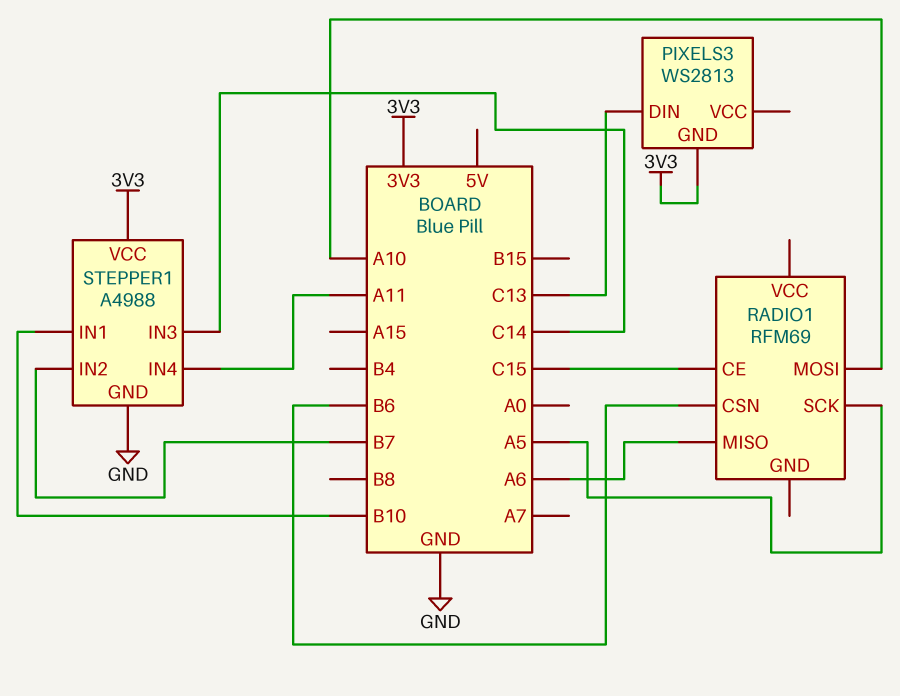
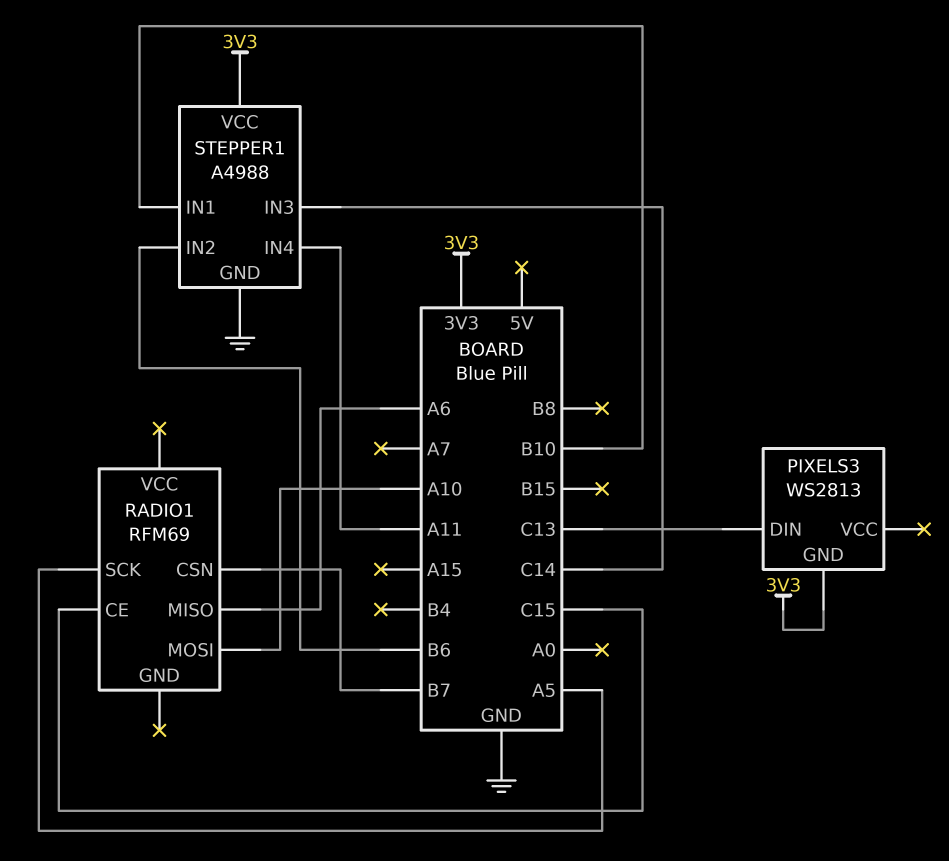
RADIO1 pin CSN: B6 -> B7
STEPPER1 pin IN2: B7 -> B6

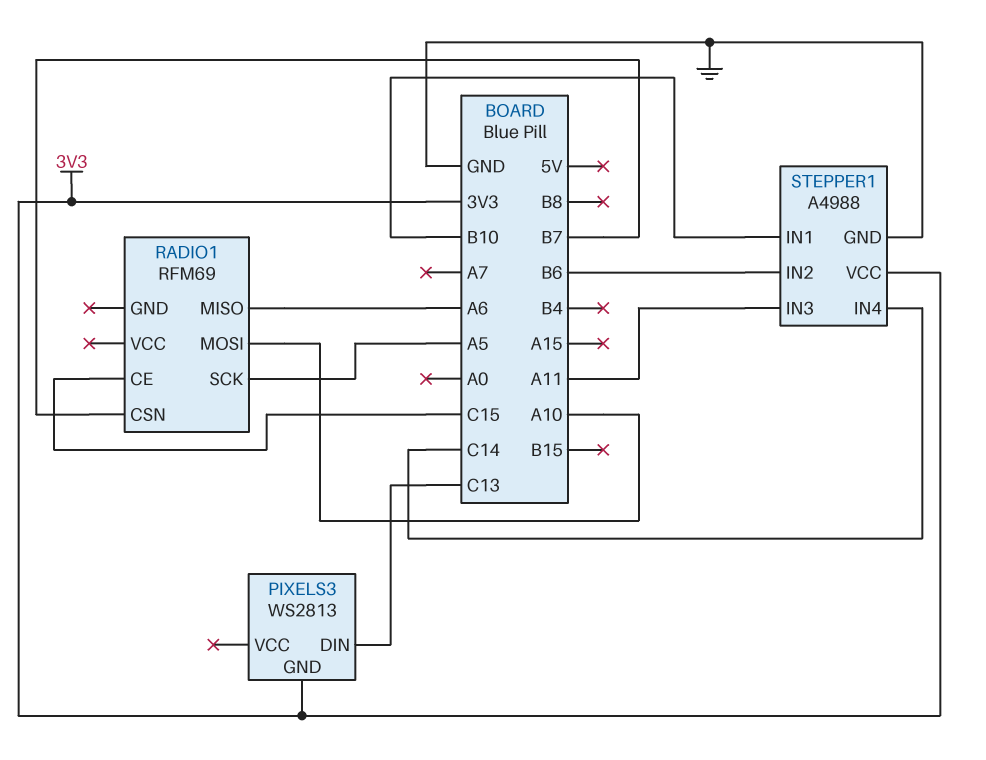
STEPPER1 pin IN3: C14 -> A11
STEPPER1 pin IN4: A11 -> C14

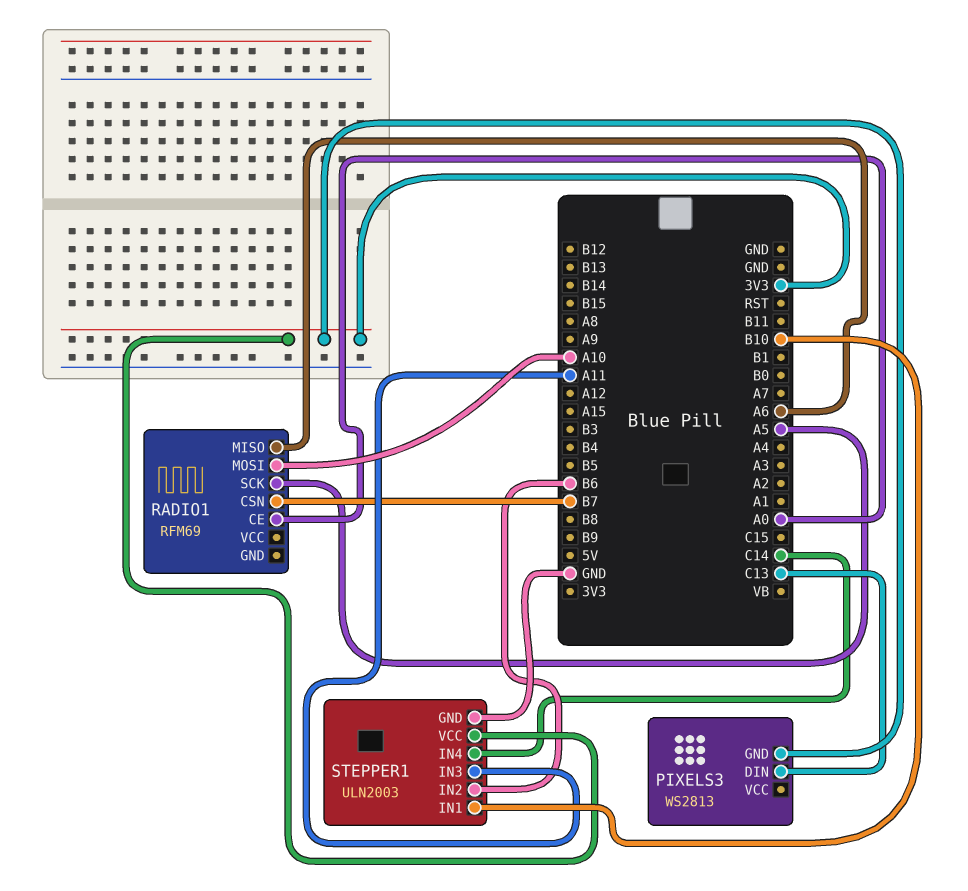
RADIO1 pin CE: C15 -> A0
STEPPER1: A4988 -> ULN2003

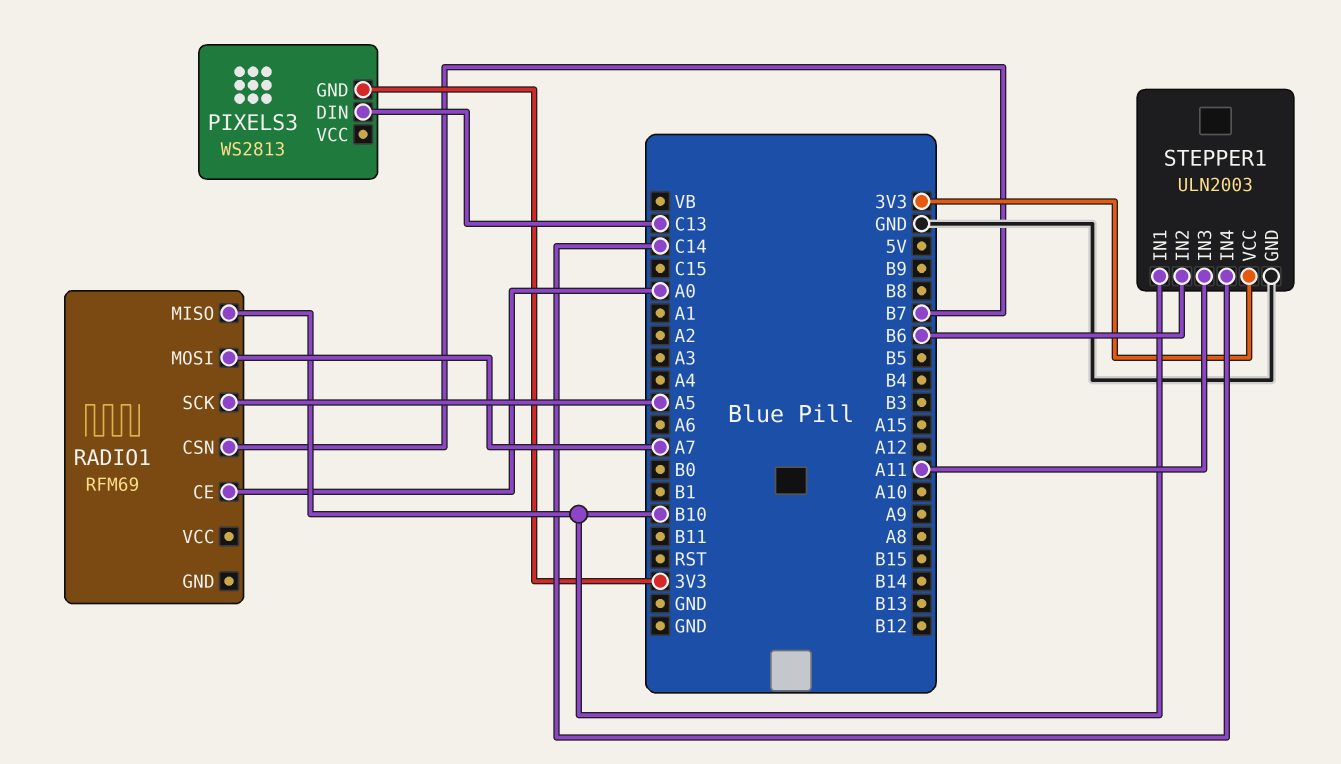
RADIO1 pin MISO: A6 -> B10
RADIO1 pin MOSI: A10 -> A7

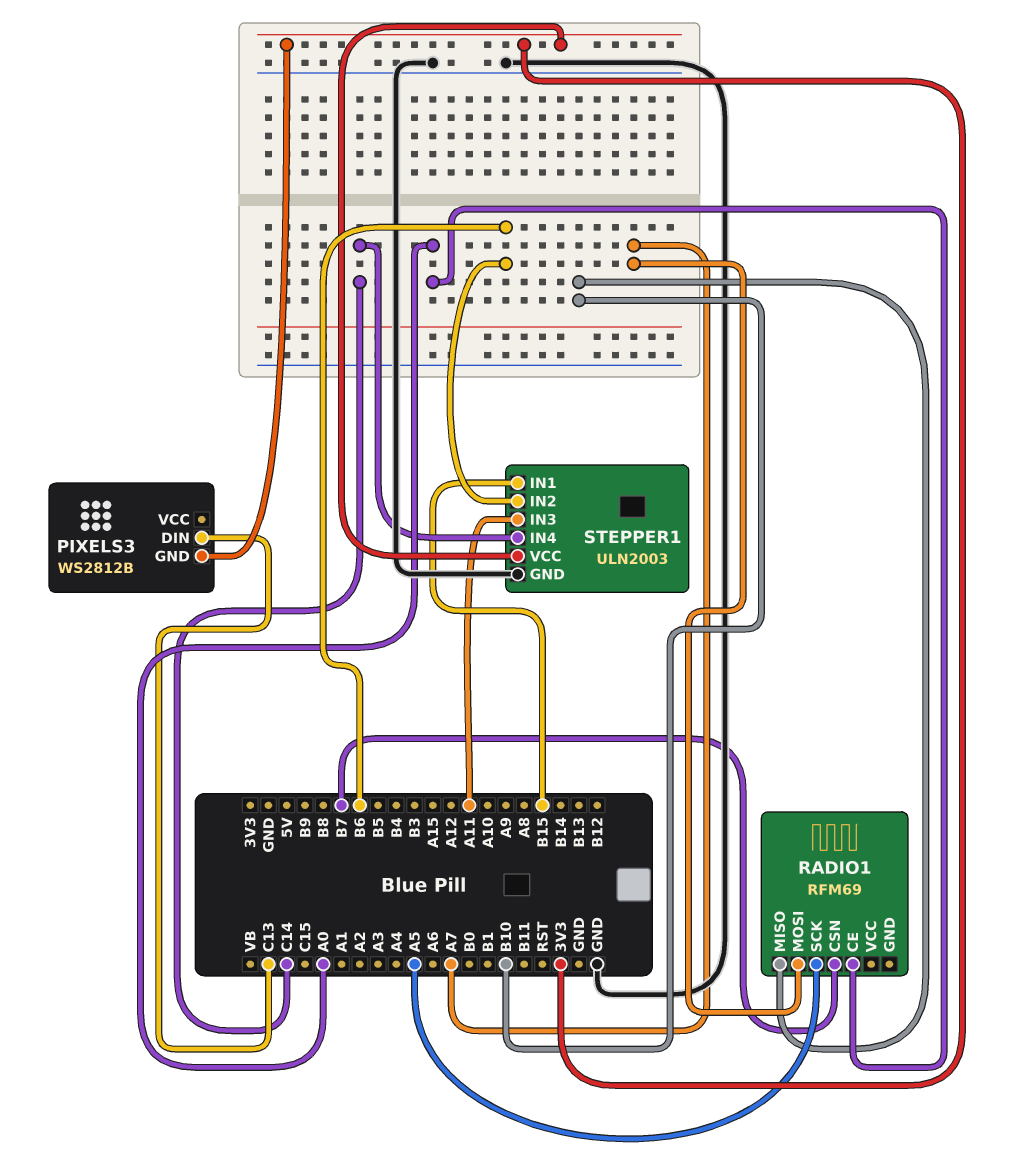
PIXELS3: WS2813 -> WS2812B
STEPPER1 pin IN1: B10 -> B15

